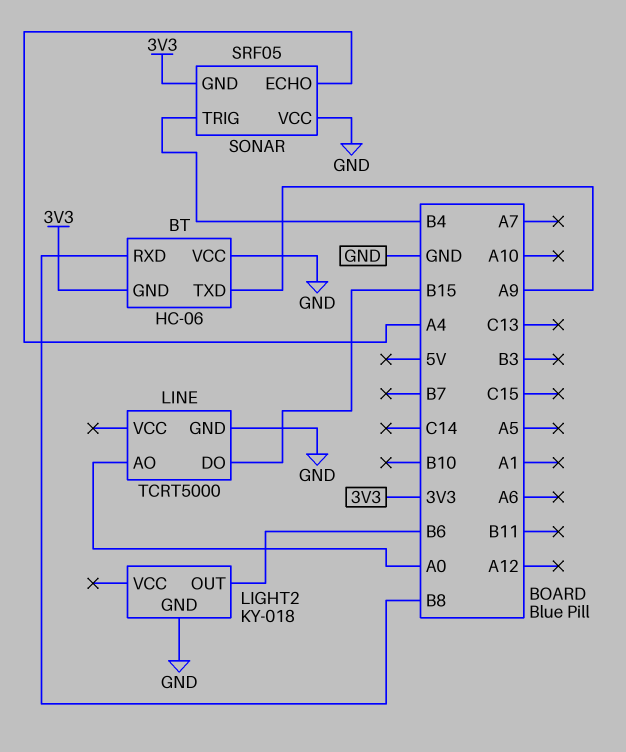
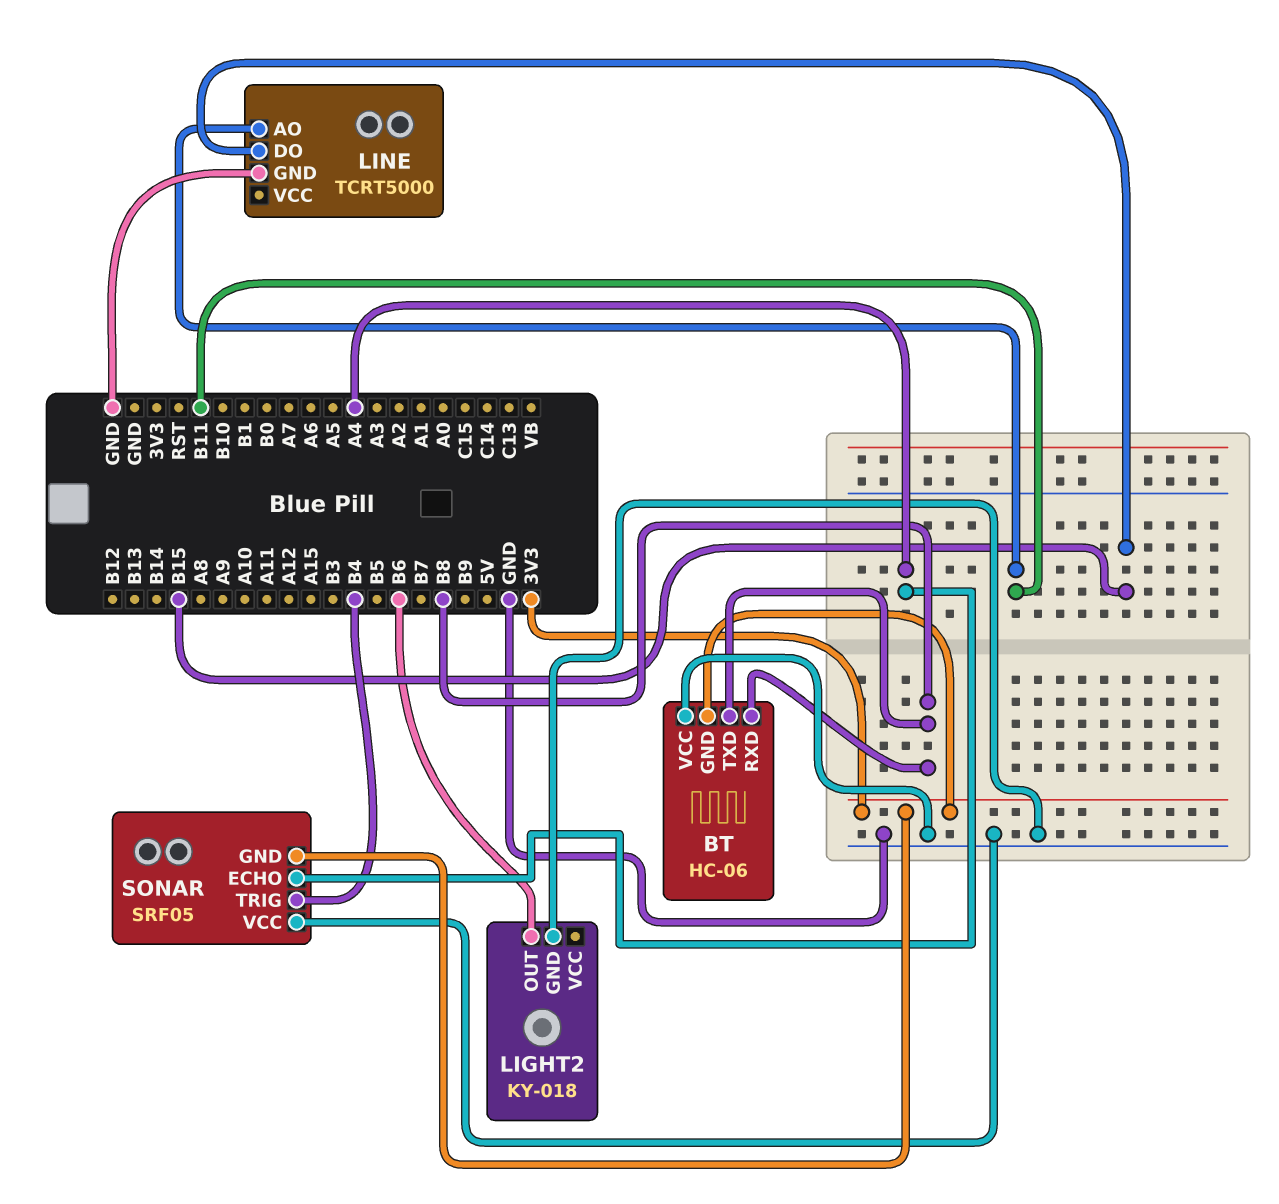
BT pin TXD: A9 -> B8
LINE pin AO: A0 -> B11

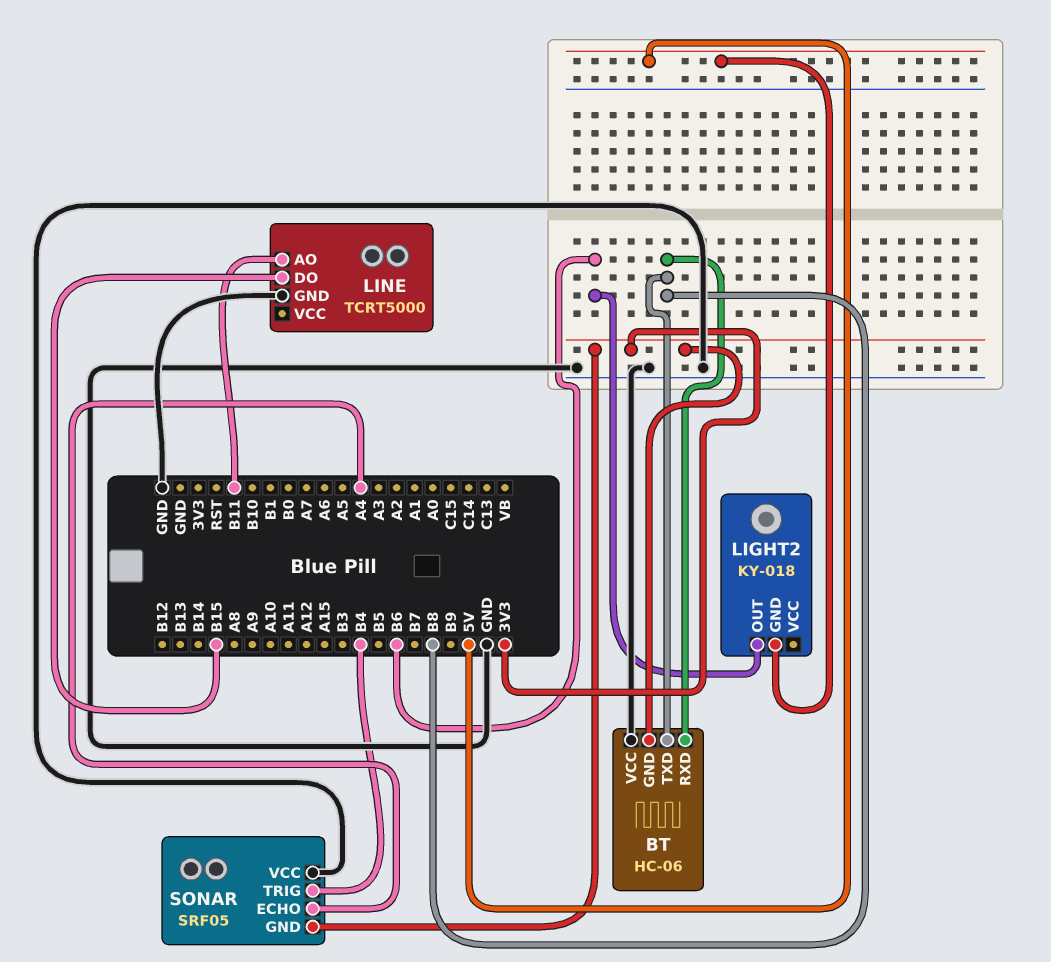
LIGHT2 pin GND: GND -> 5V

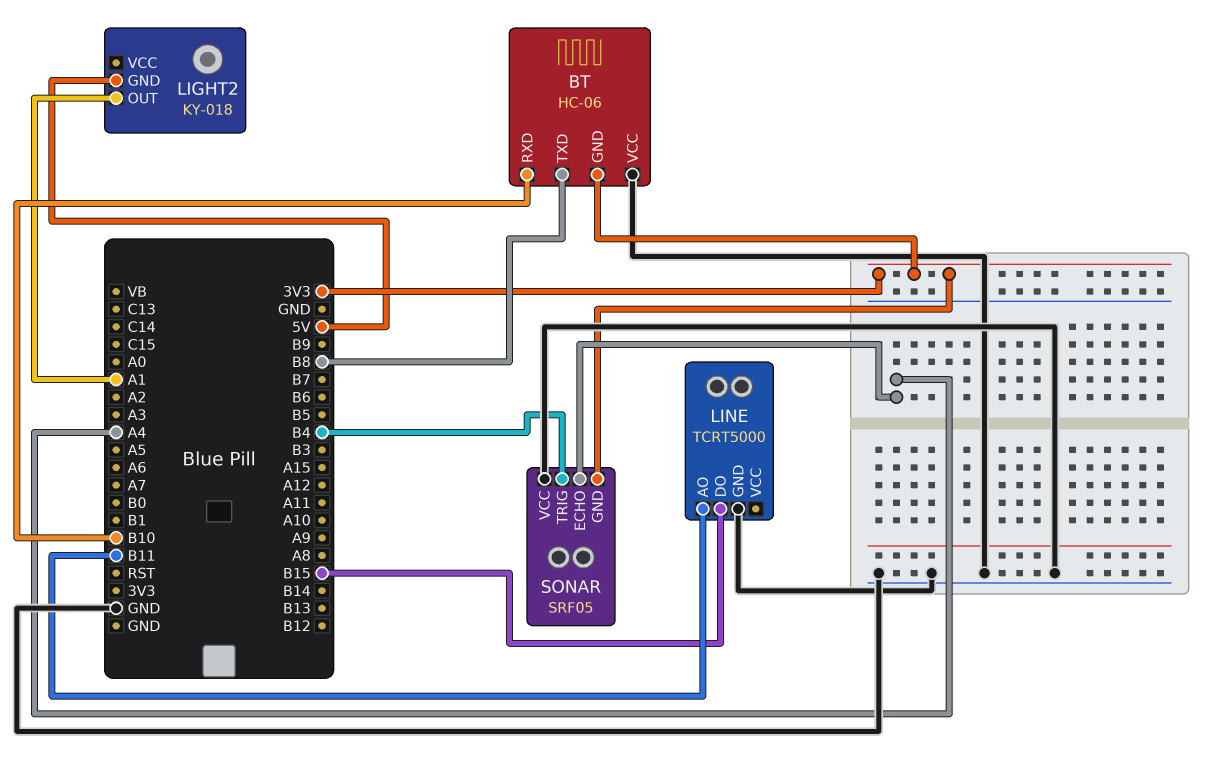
BT pin RXD: B8 -> B10
LIGHT2 pin OUT: B6 -> A1

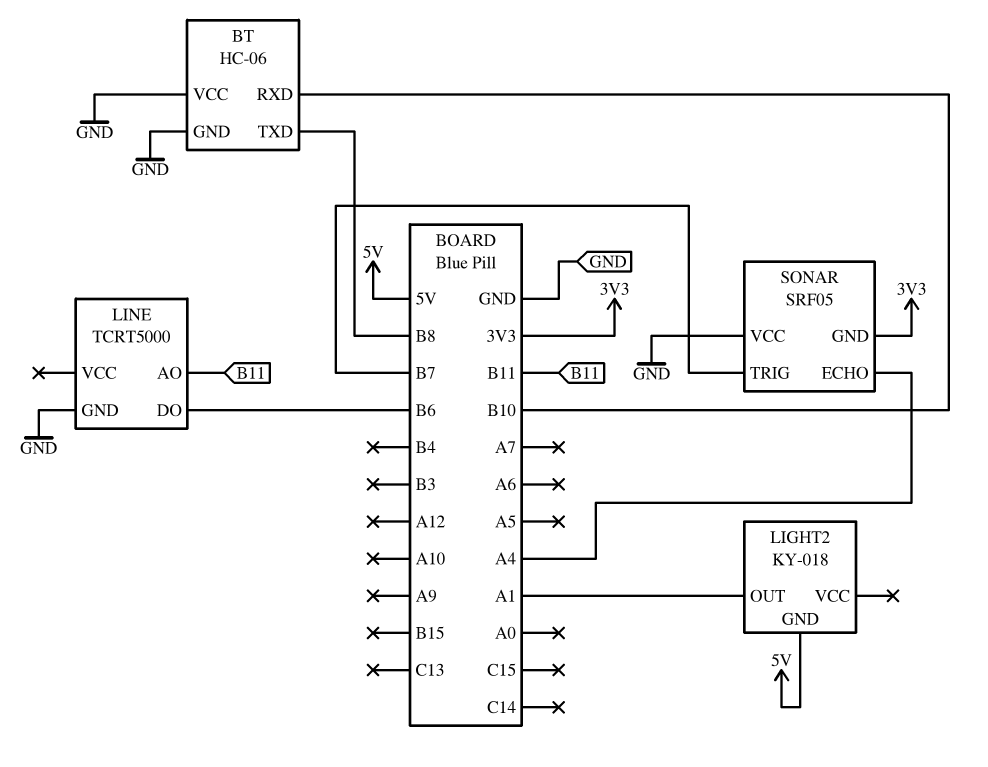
BT pin GND: 3V3 -> GND
LINE pin DO: B15 -> B6
SONAR pin TRIG: B4 -> B7

